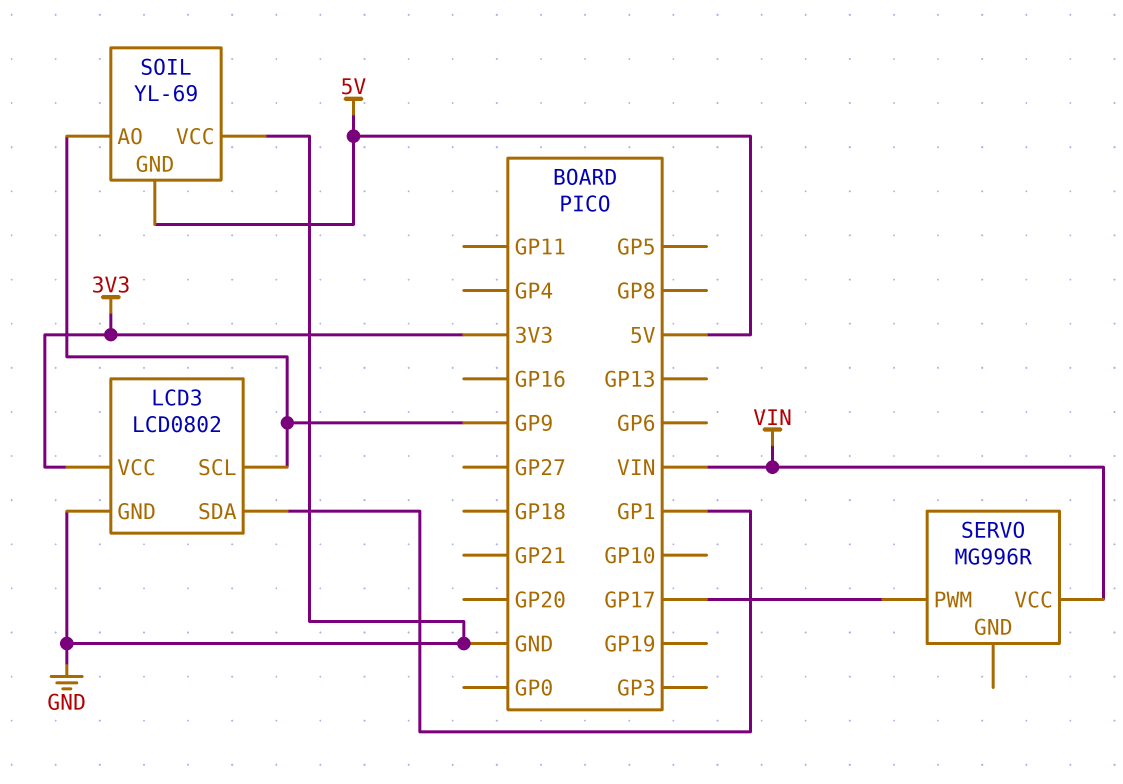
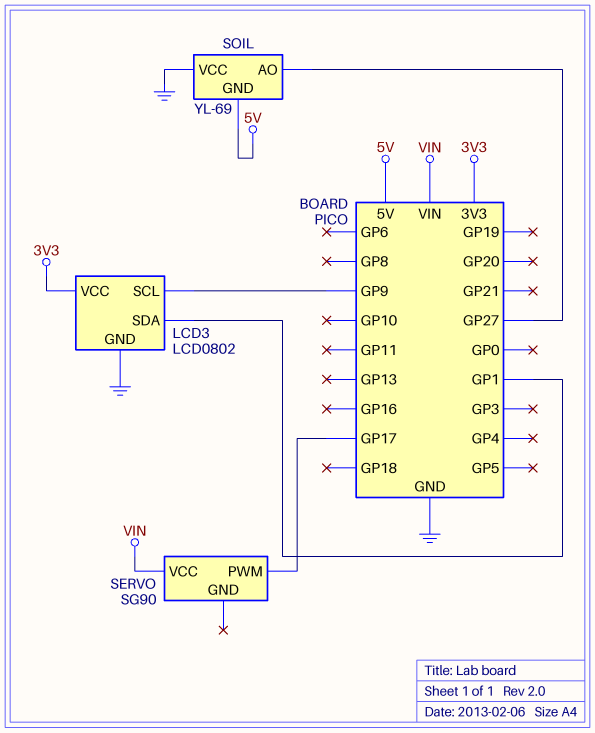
SERVO: MG996R -> SG90
SOIL pin AO: GP9 -> GP27

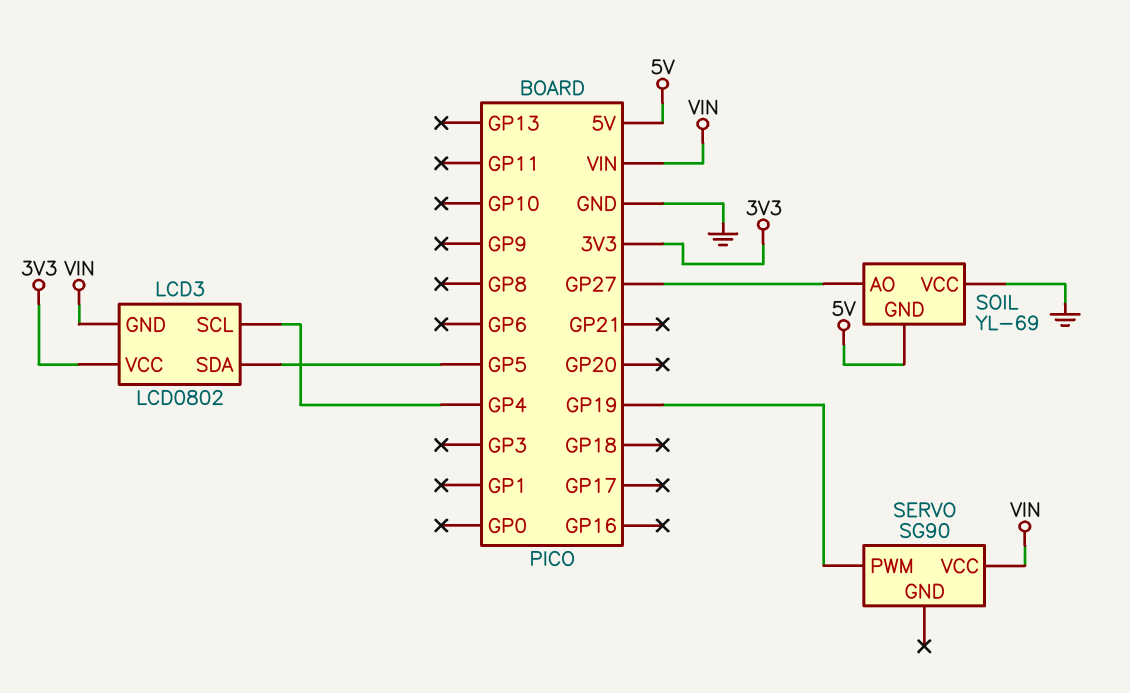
LCD3 pin GND: GND -> VIN
LCD3 pin SCL: GP9 -> GP4
LCD3 pin SDA: GP1 -> GP5
SERVO pin PWM: GP17 -> GP19

